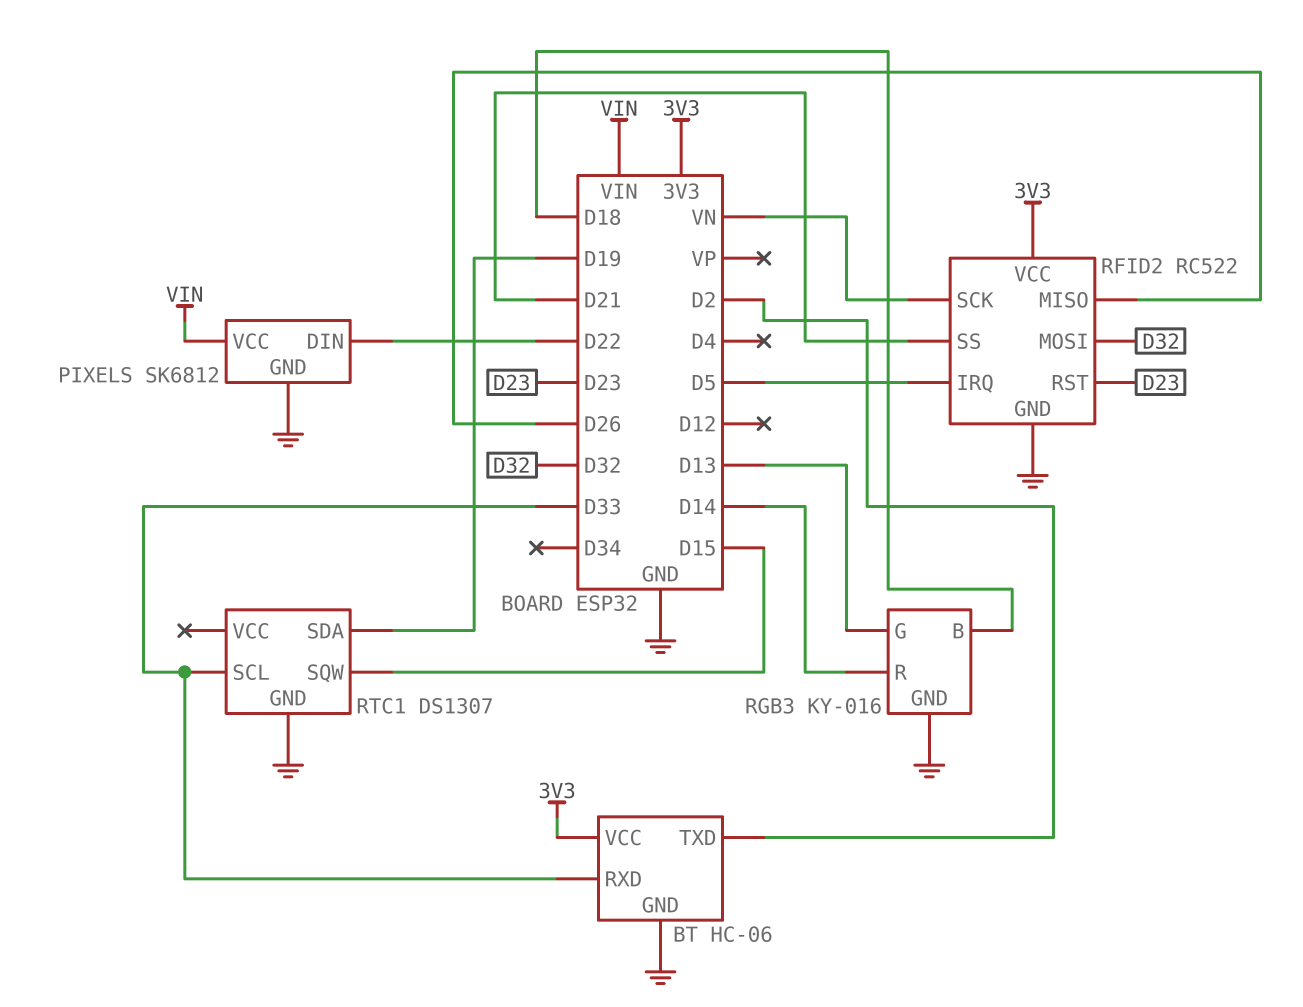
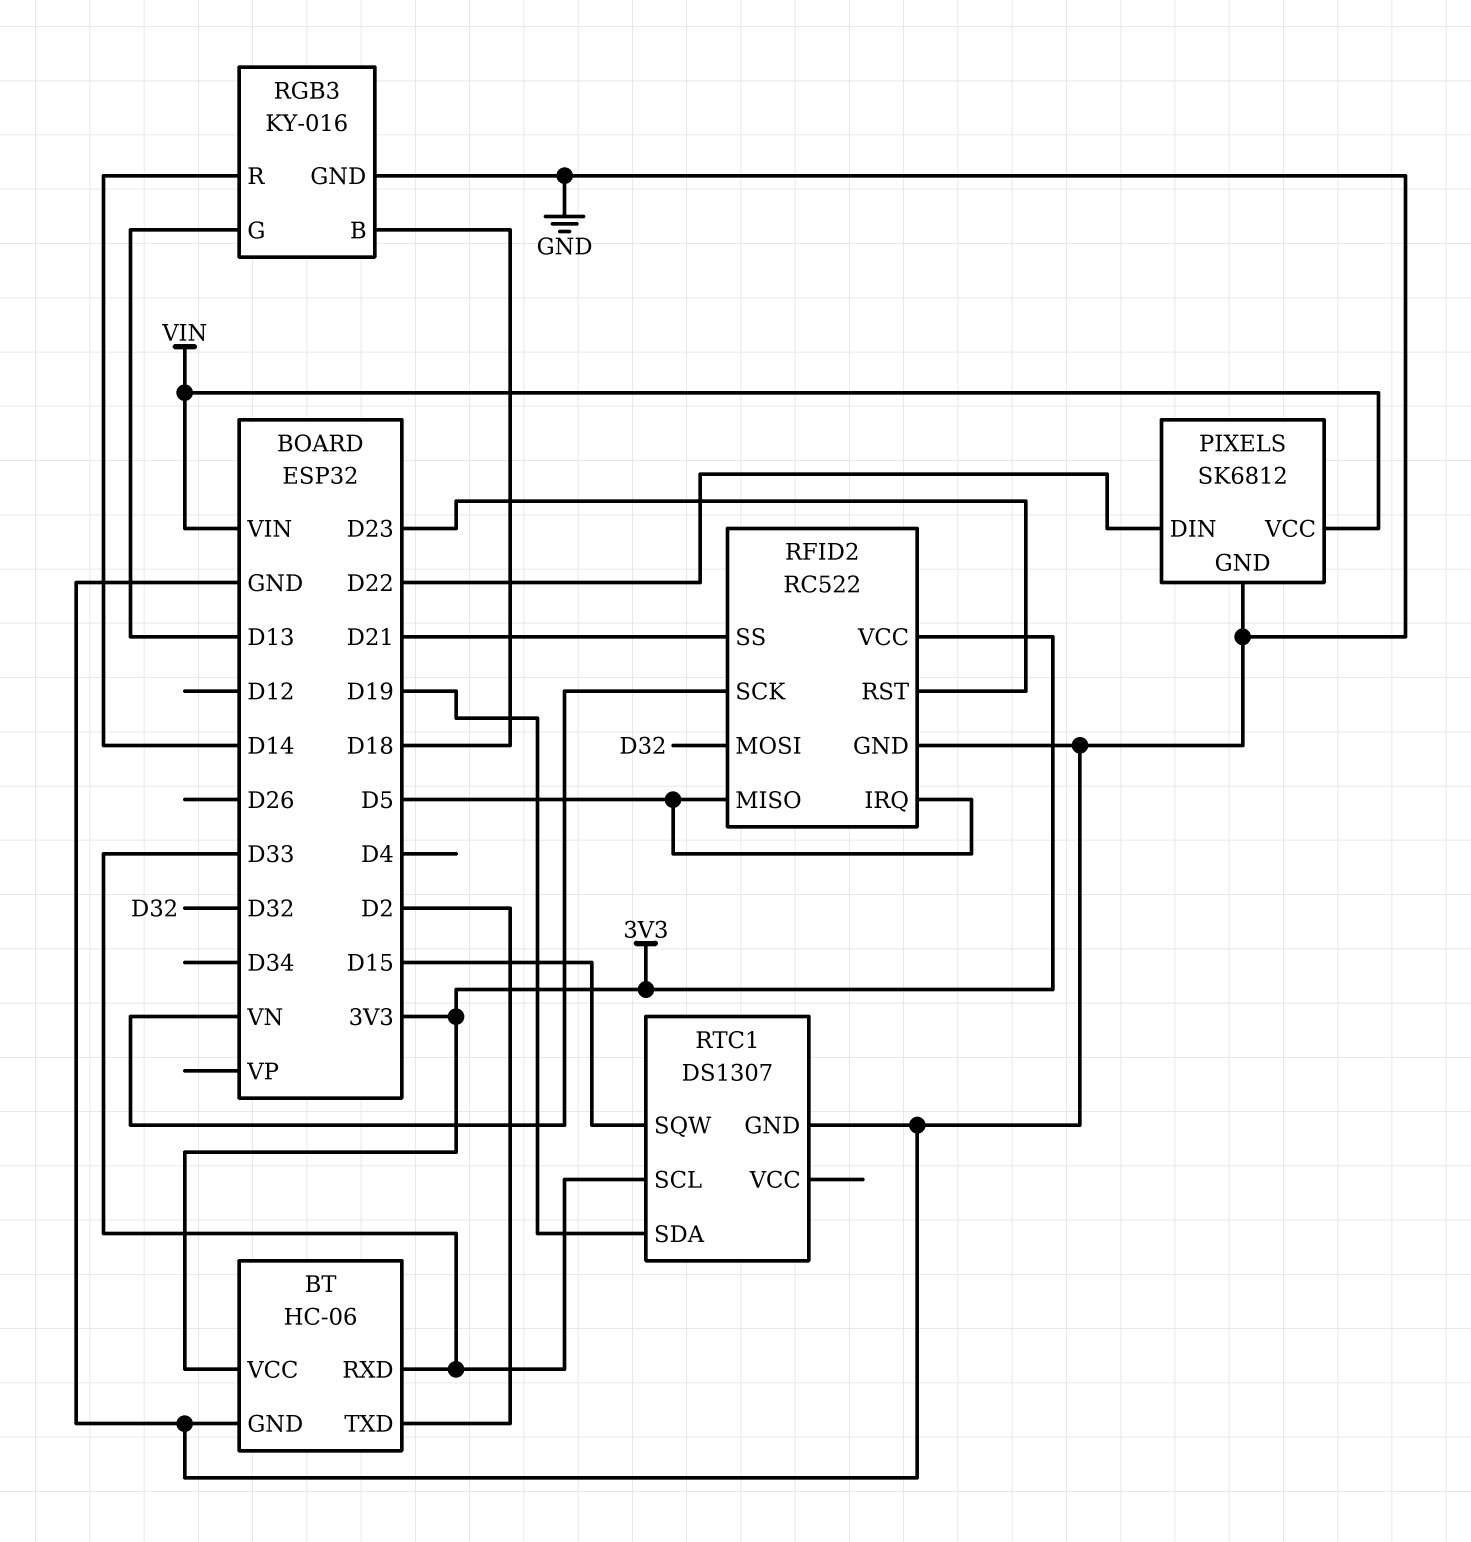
RFID2 pin MISO: D26 -> D5

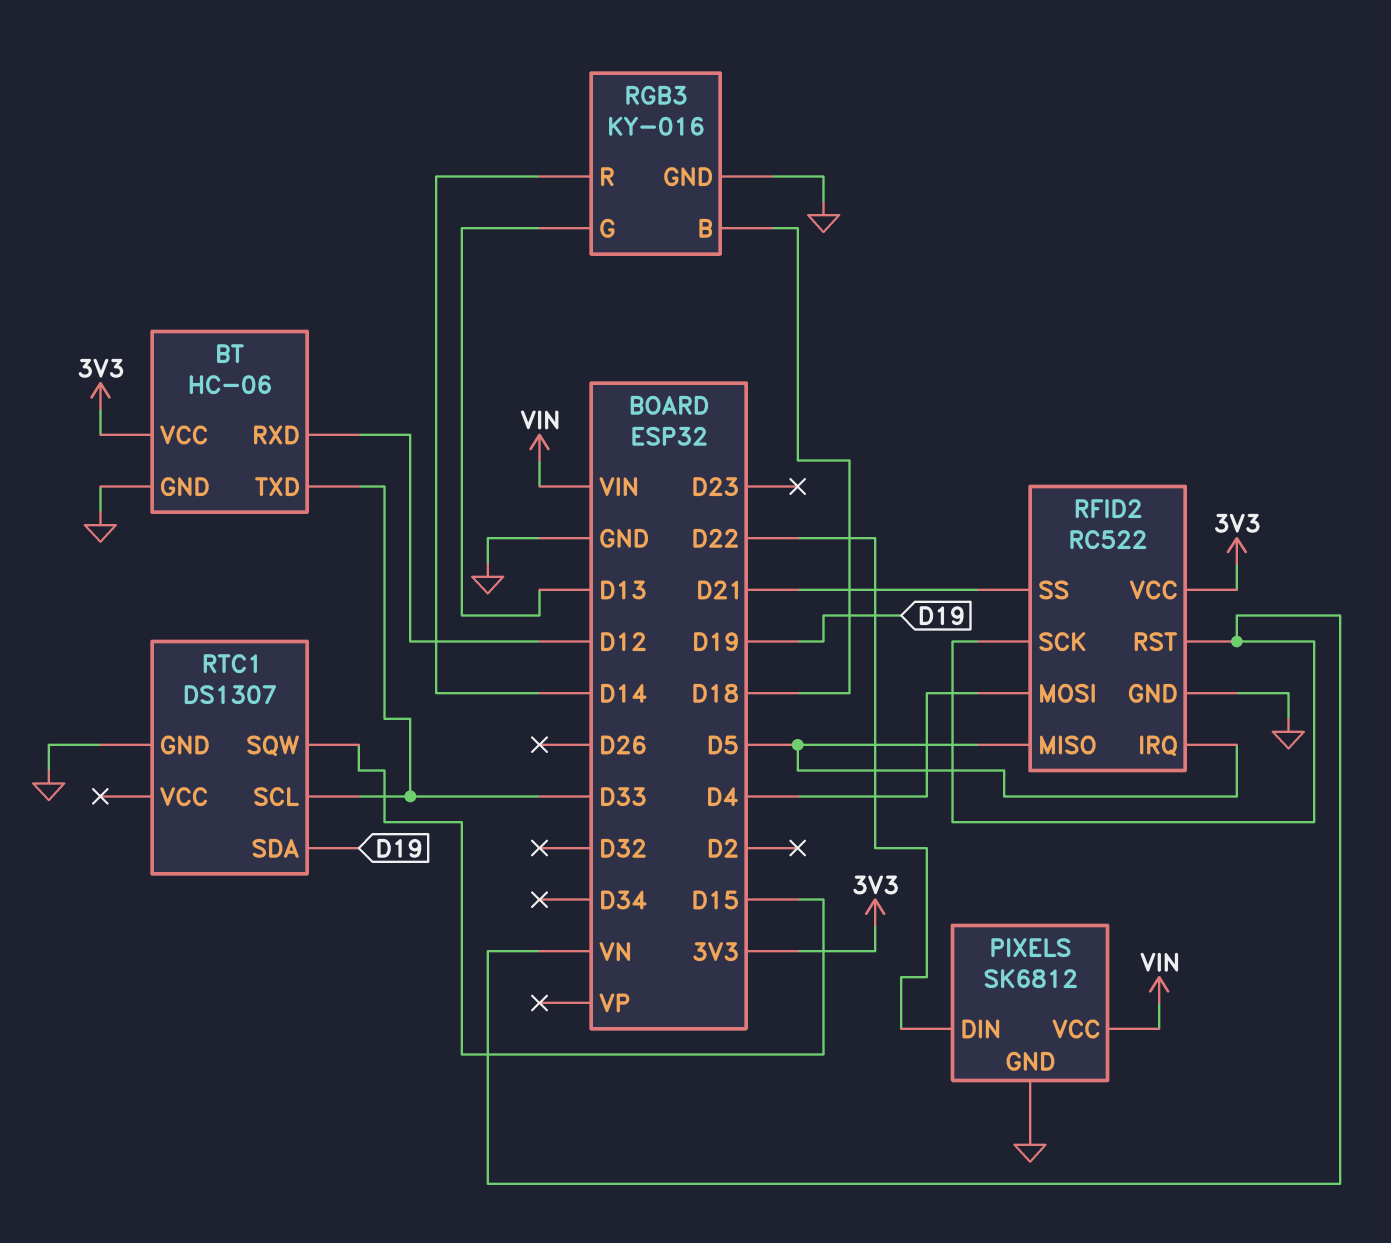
BT pin RXD: D33 -> D12
BT pin TXD: D2 -> D33
RFID2 pin MOSI: D32 -> D4
RFID2 pin RST: D23 -> VN

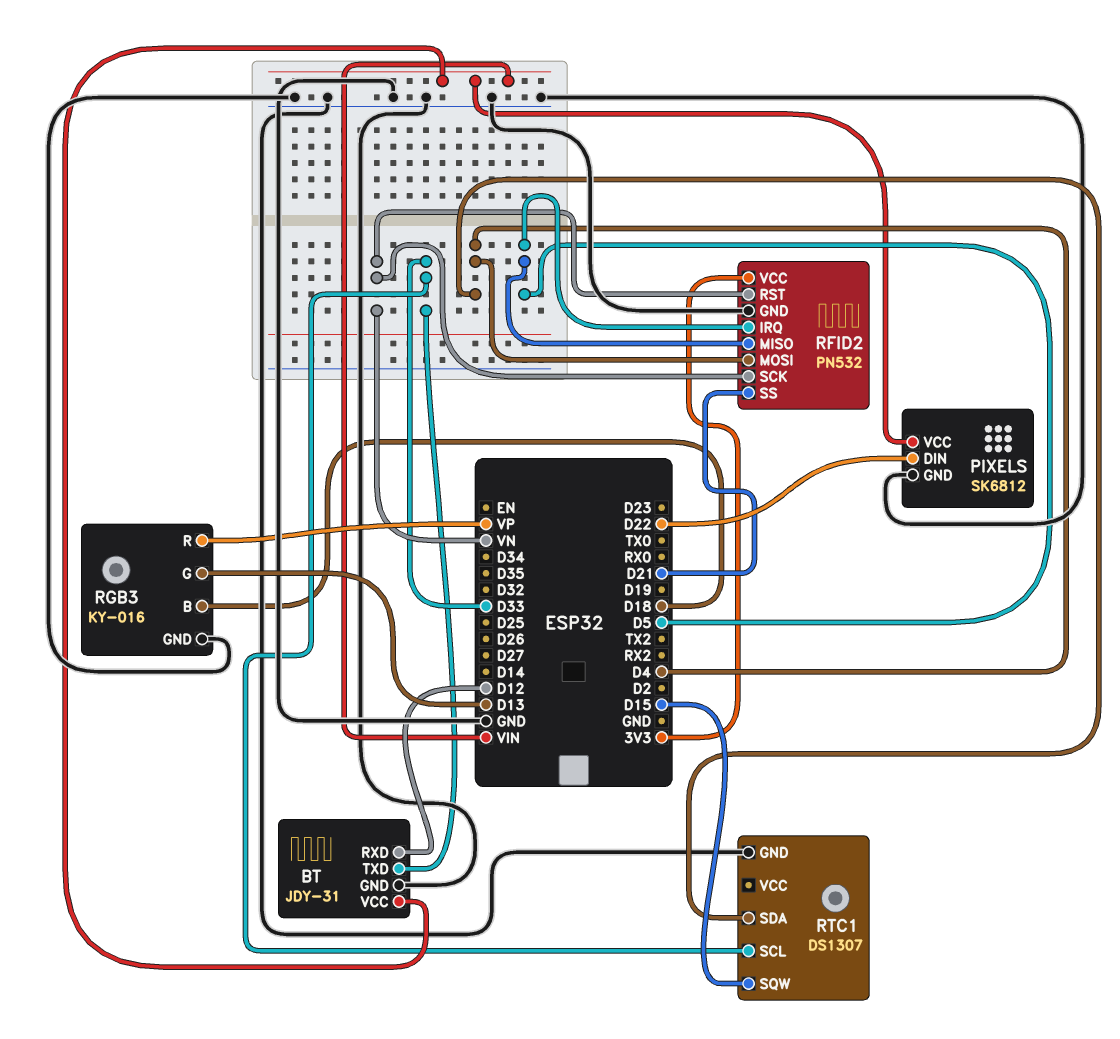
BT: HC-06 -> JDY-31
BT pin VCC: 3V3 -> VIN
RFID2: RC522 -> PN532
RGB3 pin R: D14 -> VP
RTC1 pin SDA: D19 -> D4

